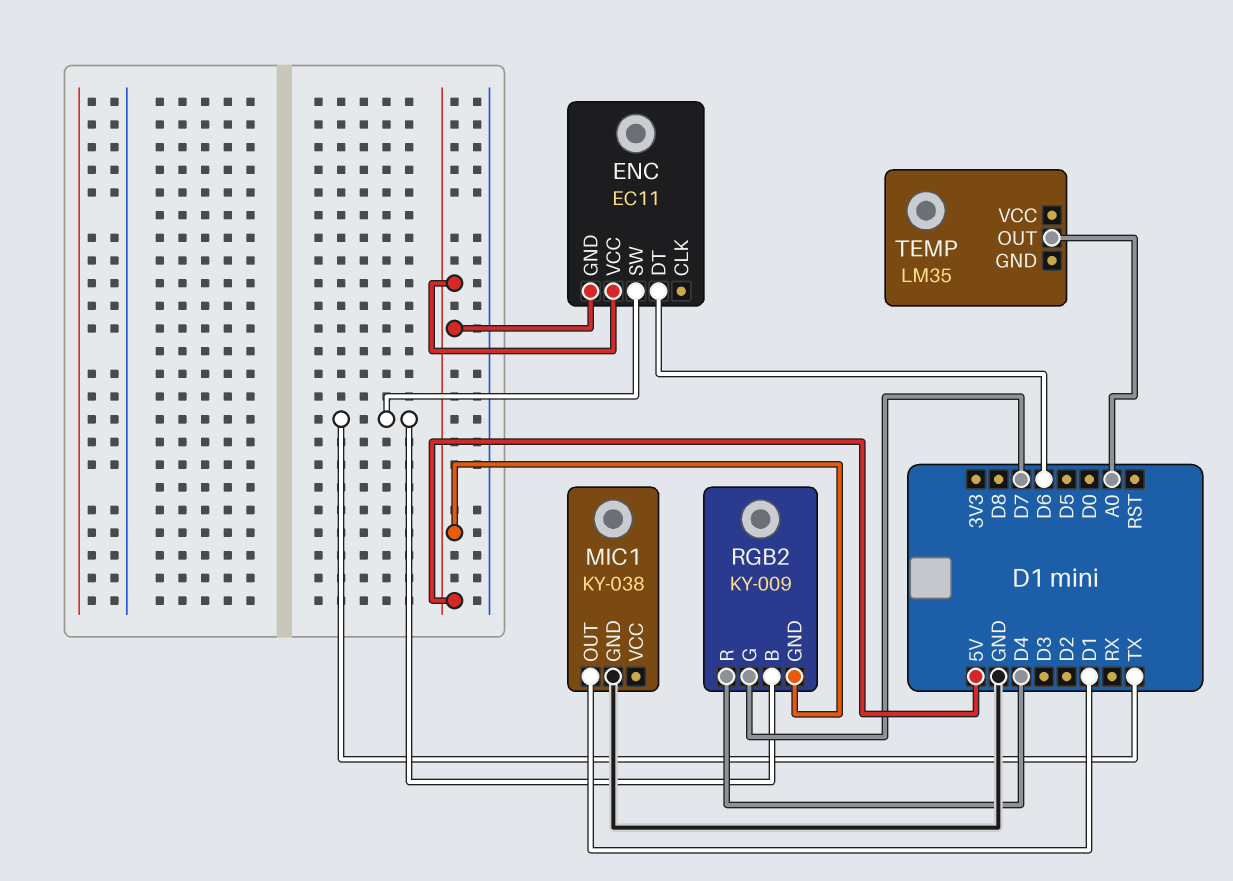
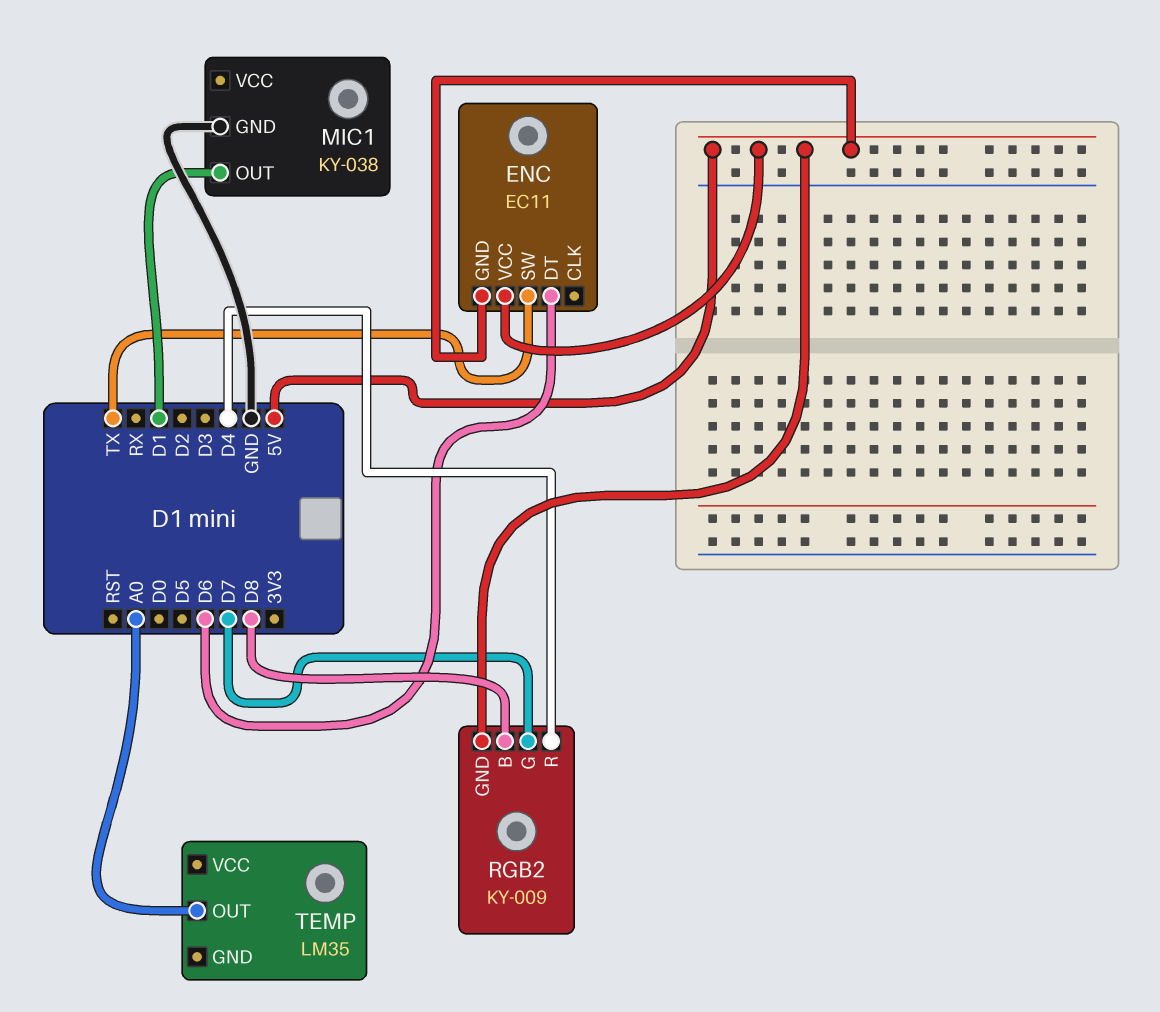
RGB2 pin B: TX -> D8

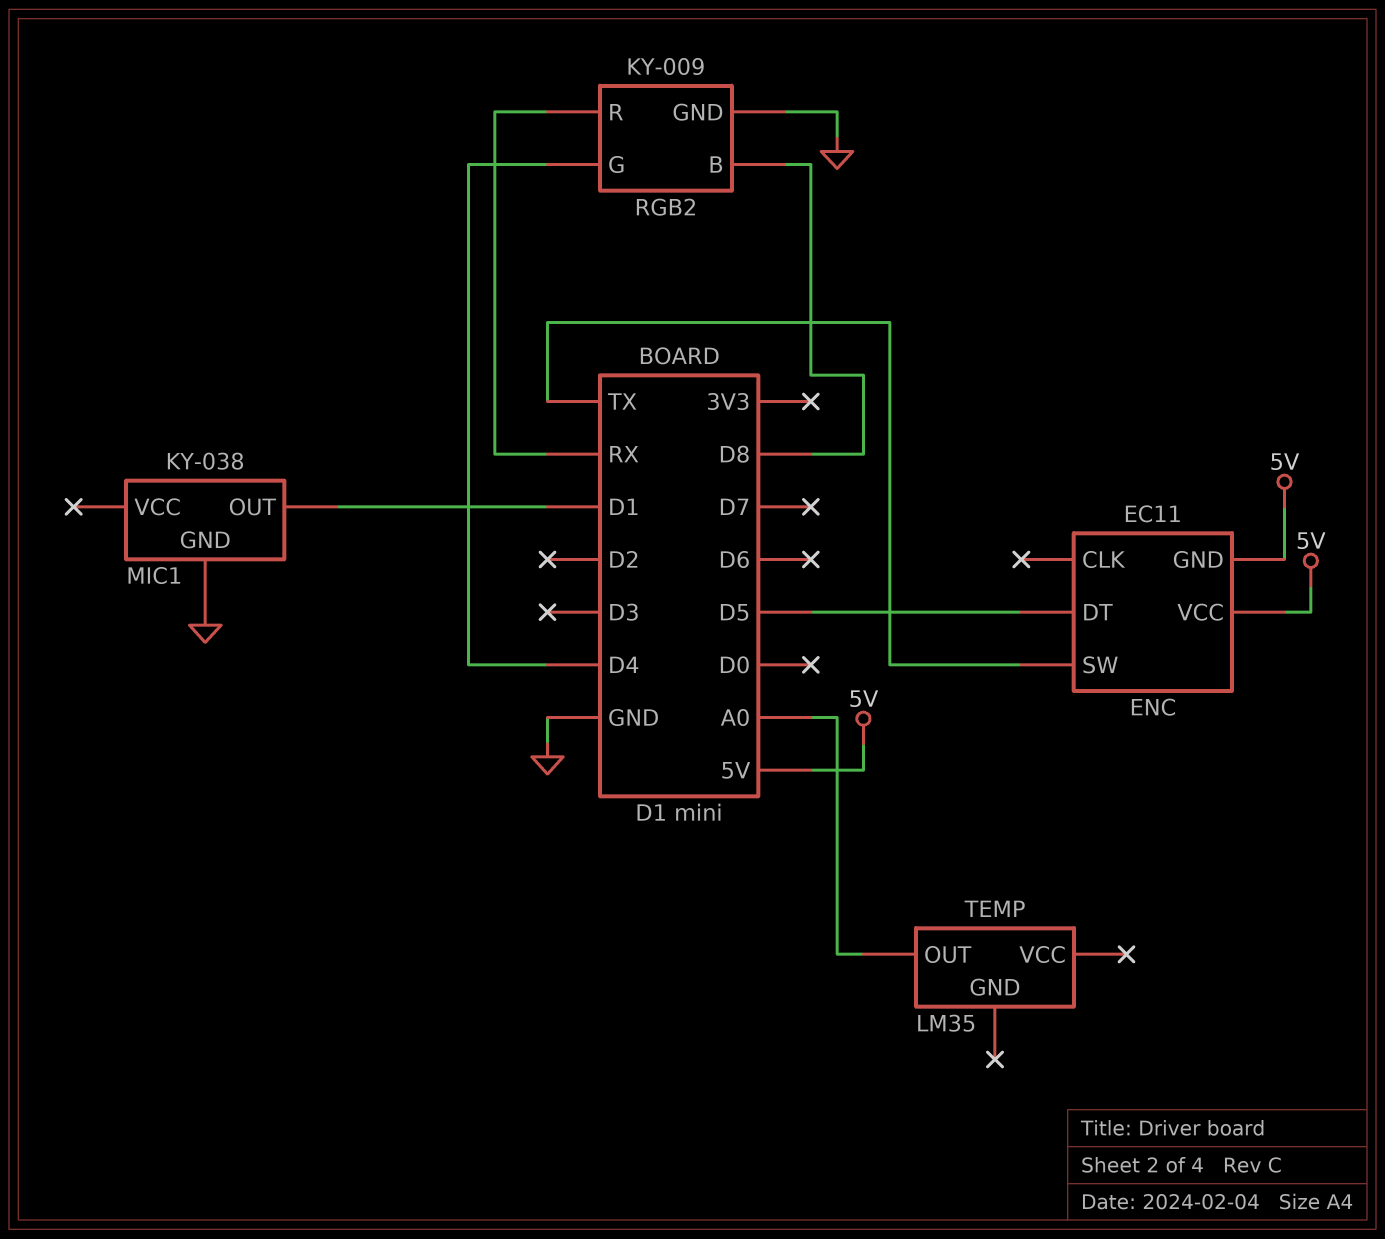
ENC pin DT: D6 -> D5
RGB2 pin G: D7 -> D4
RGB2 pin GND: 5V -> GND
RGB2 pin R: D4 -> RX

